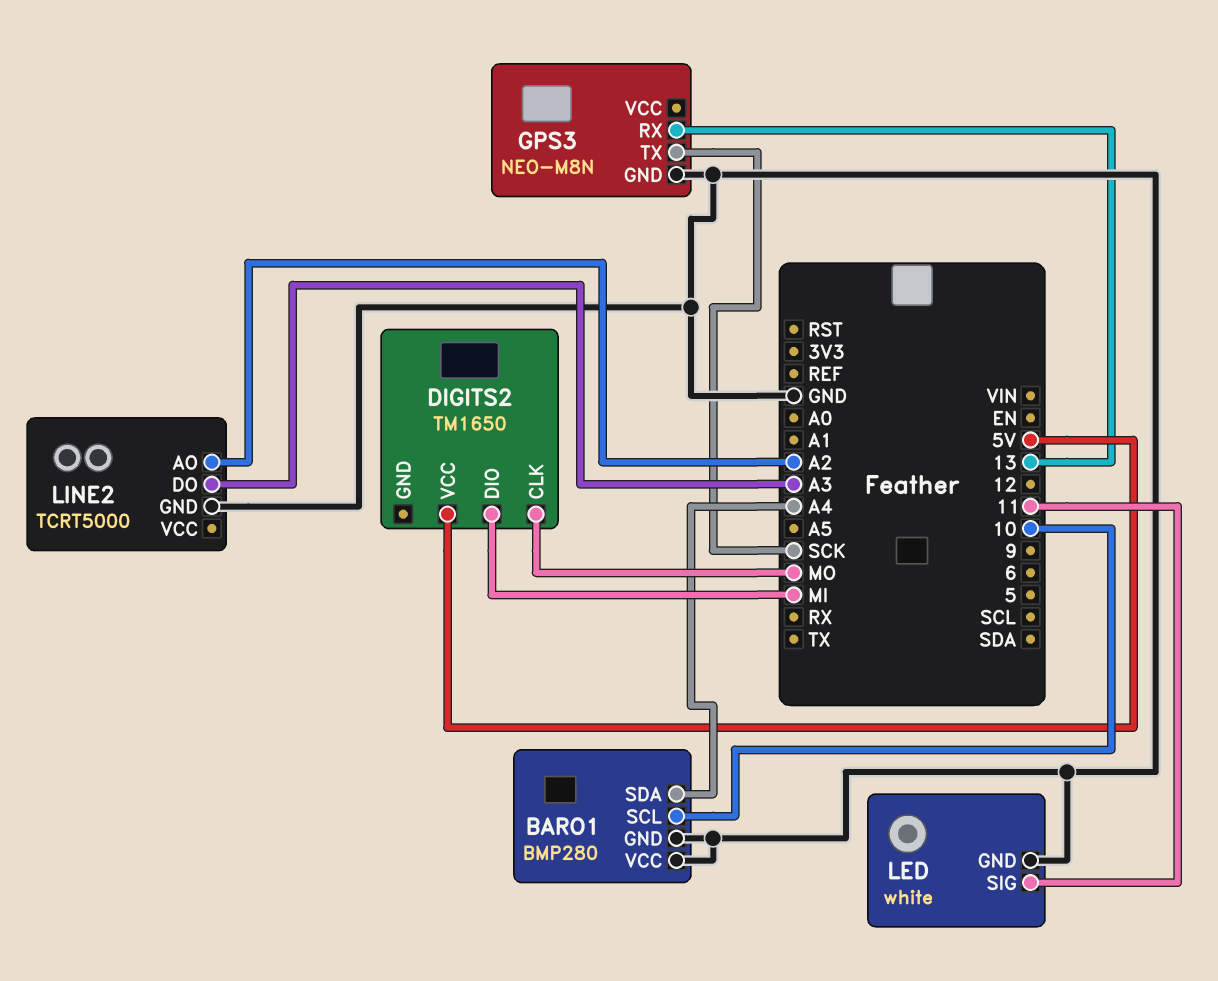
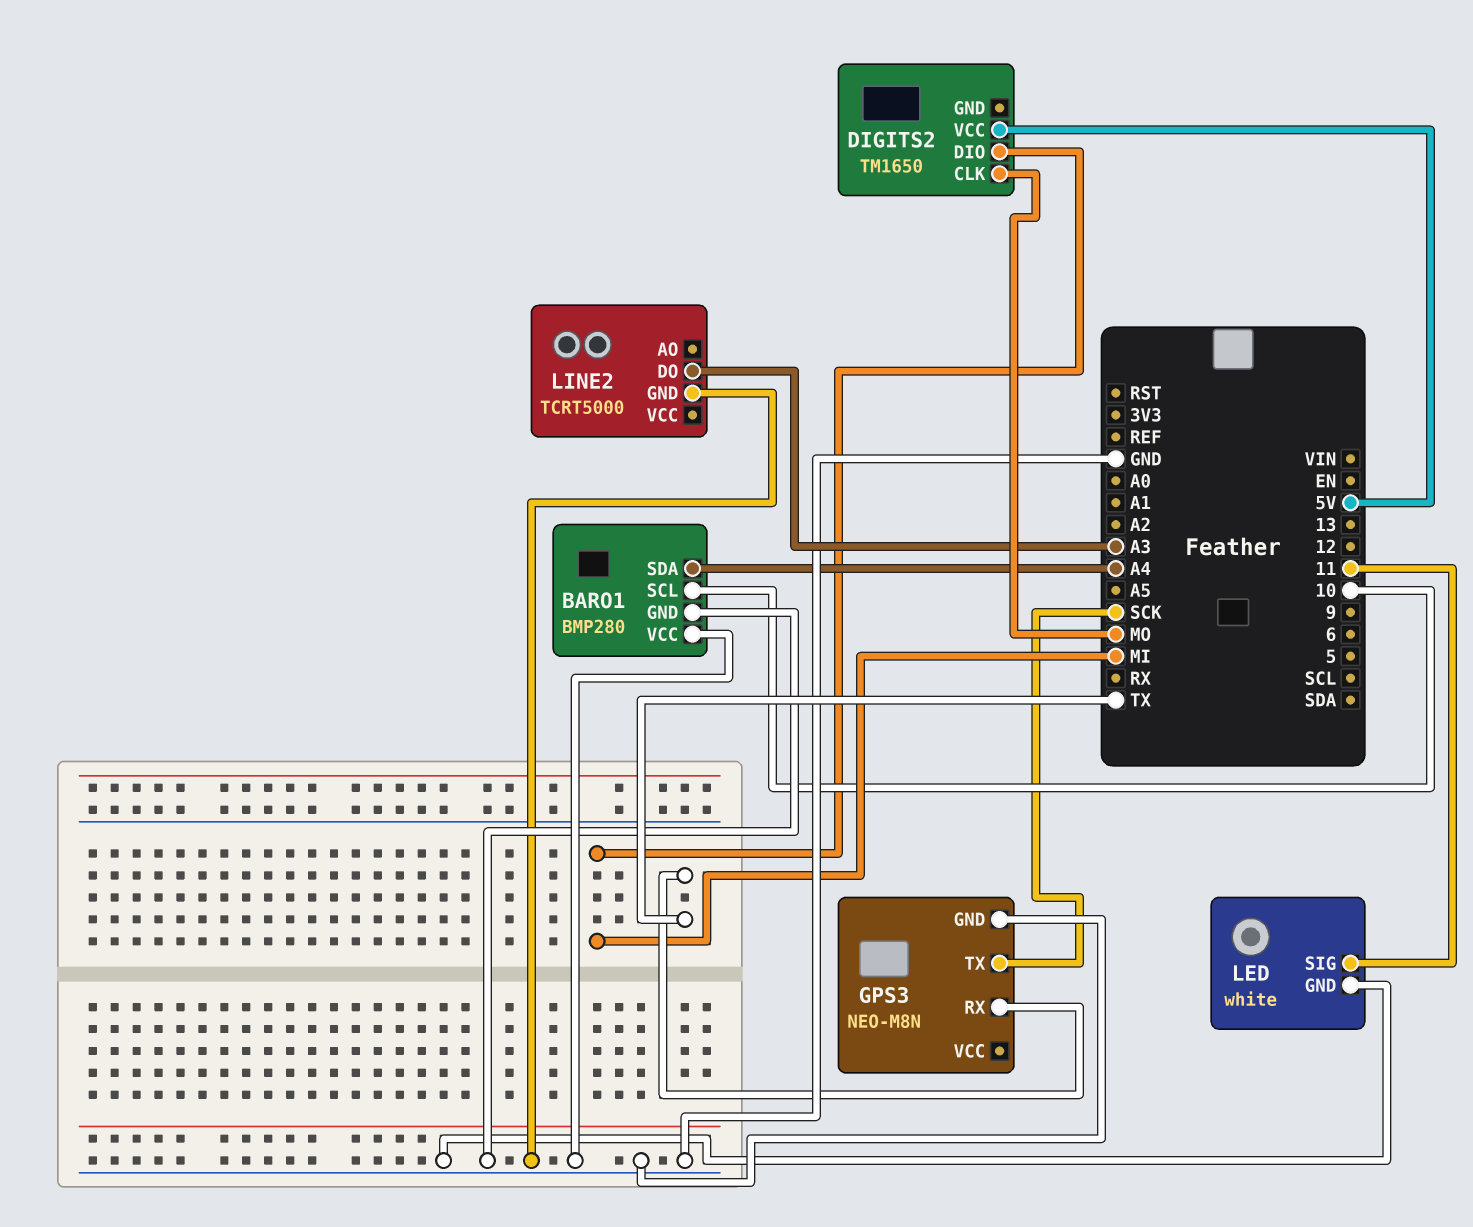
GPS3 pin RX: 13 -> TX
LINE2 pin AO: A2 -> none

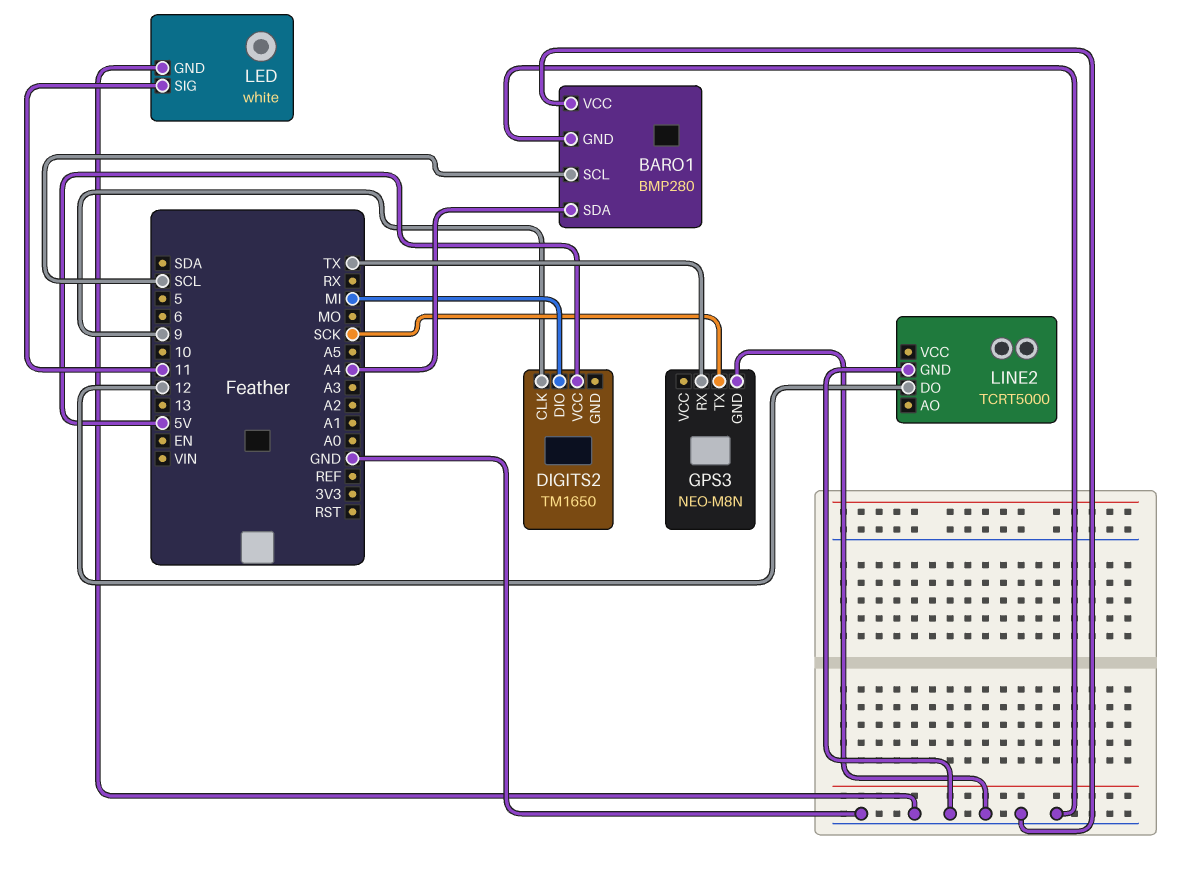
BARO1 pin SCL: 10 -> SCL
DIGITS2 pin CLK: MO -> 9
LINE2 pin DO: A3 -> 12

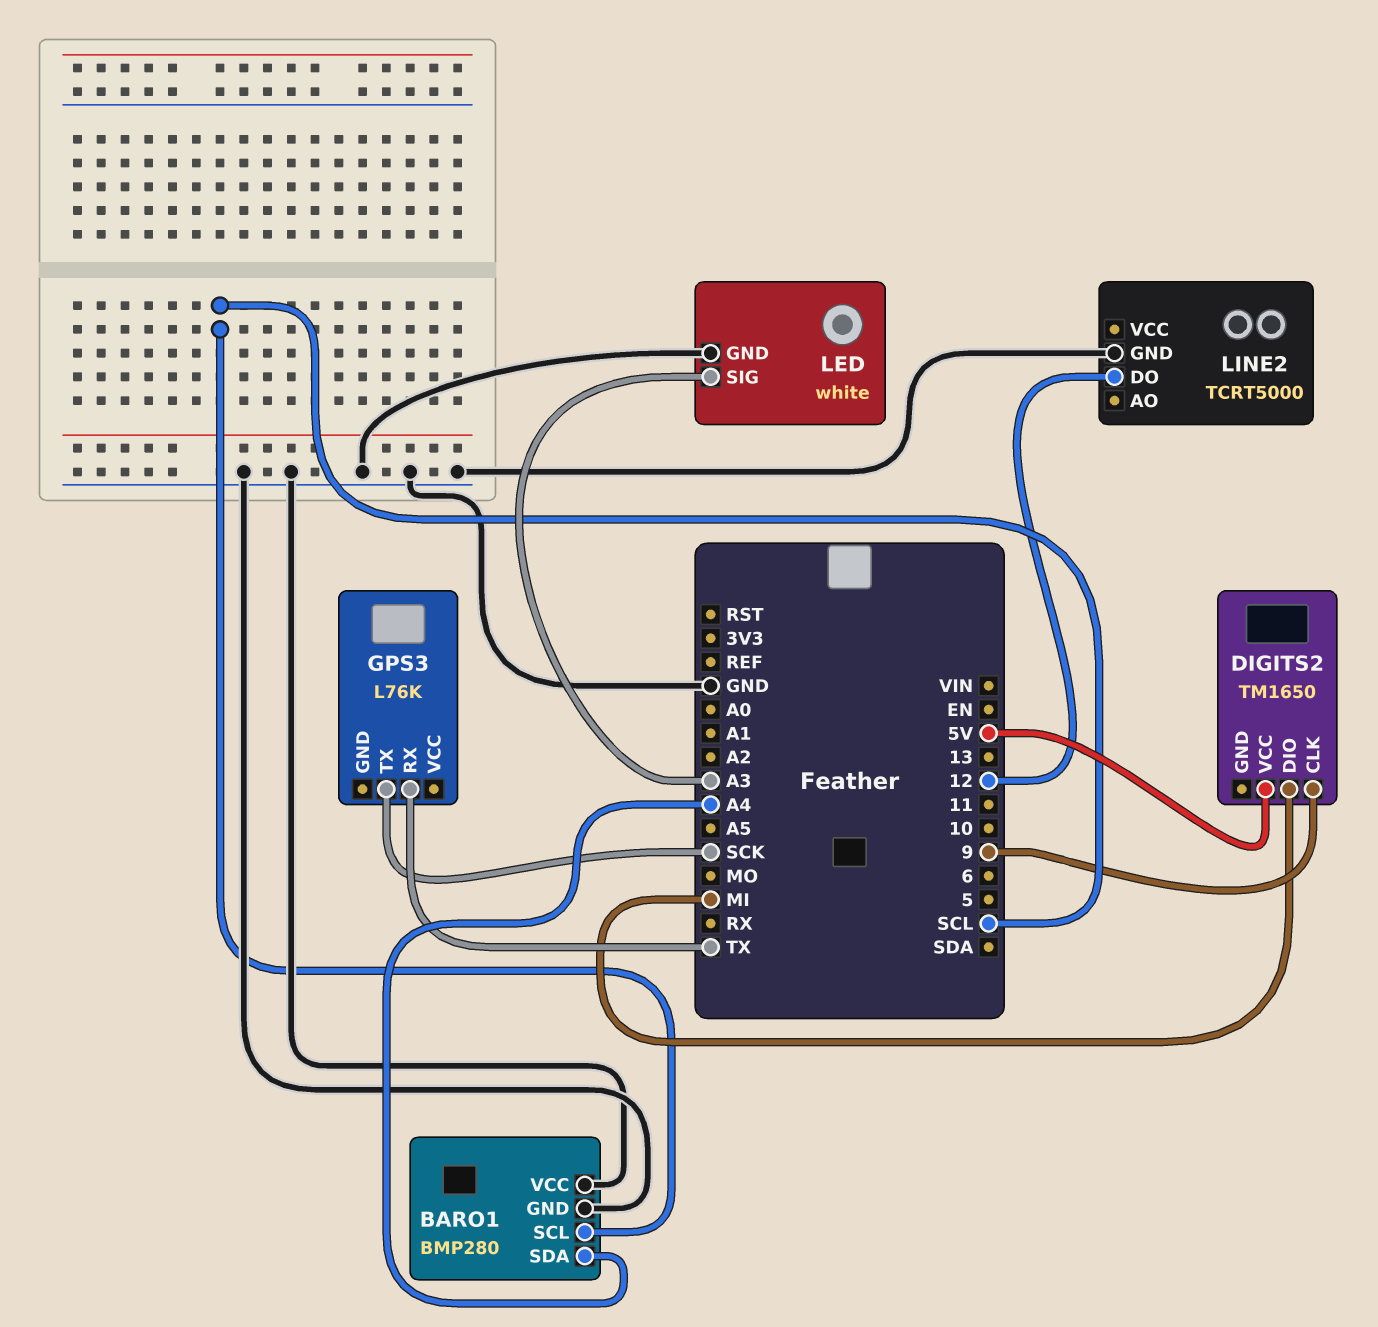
GPS3: NEO-M8N -> L76K
GPS3 pin GND: GND -> none
LED pin SIG: 11 -> A3

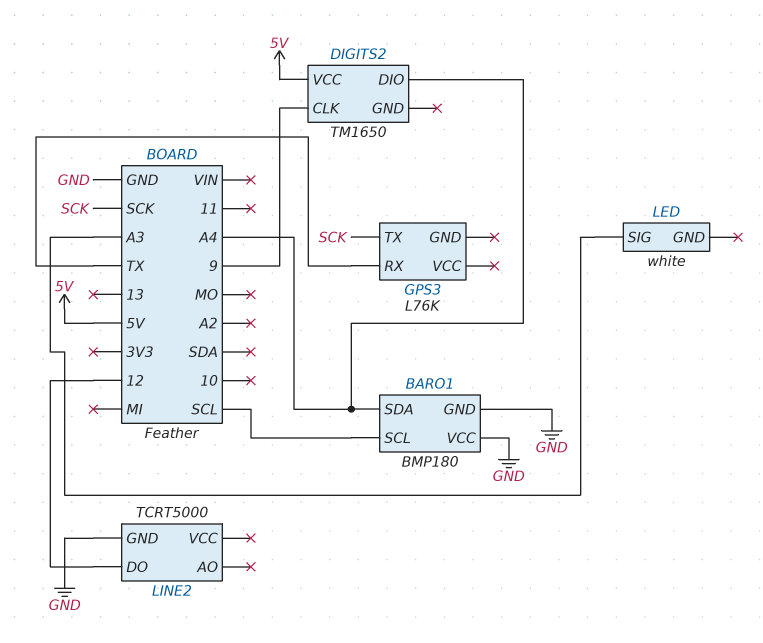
BARO1: BMP280 -> BMP180
DIGITS2 pin DIO: MI -> A4
LED pin GND: GND -> none

